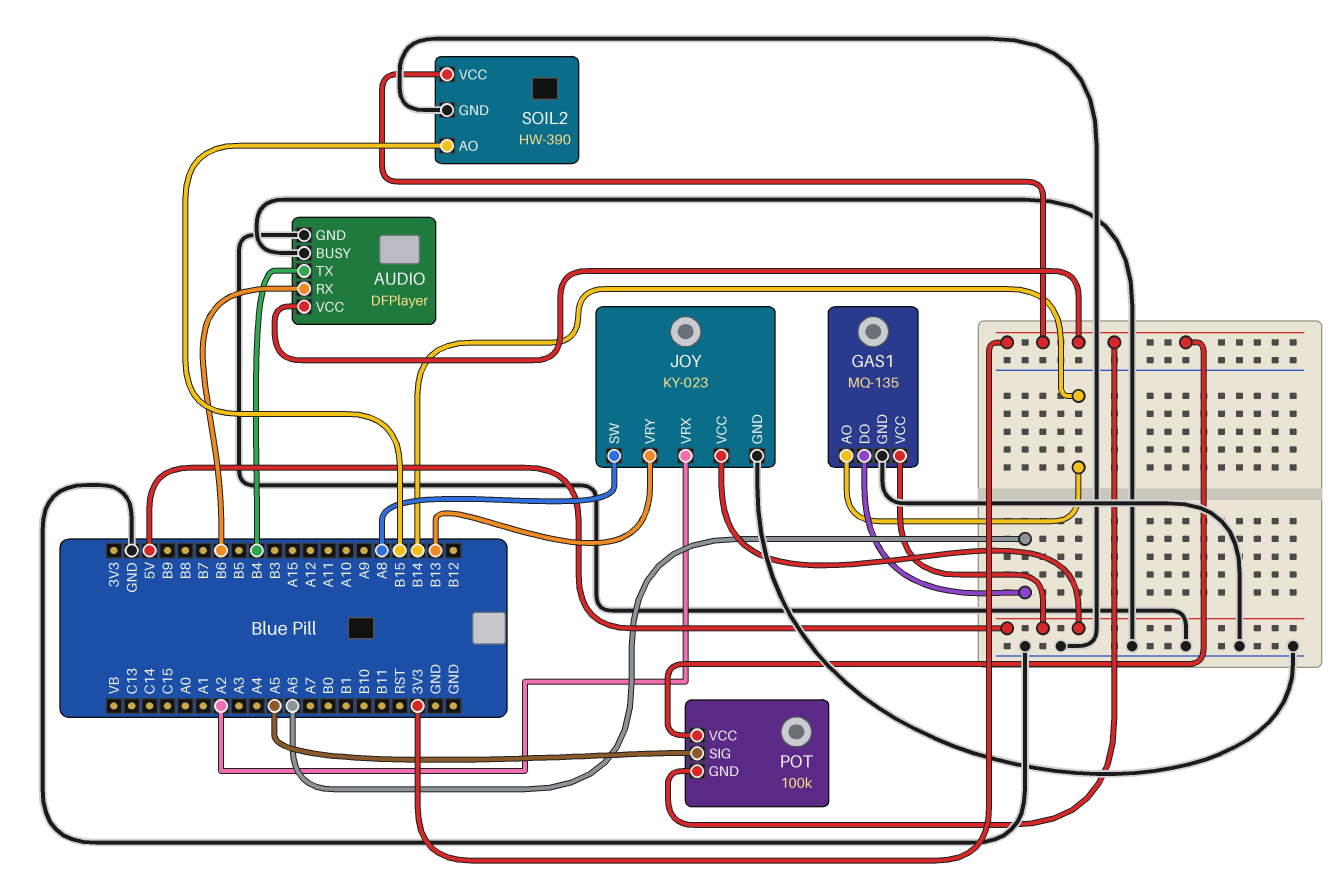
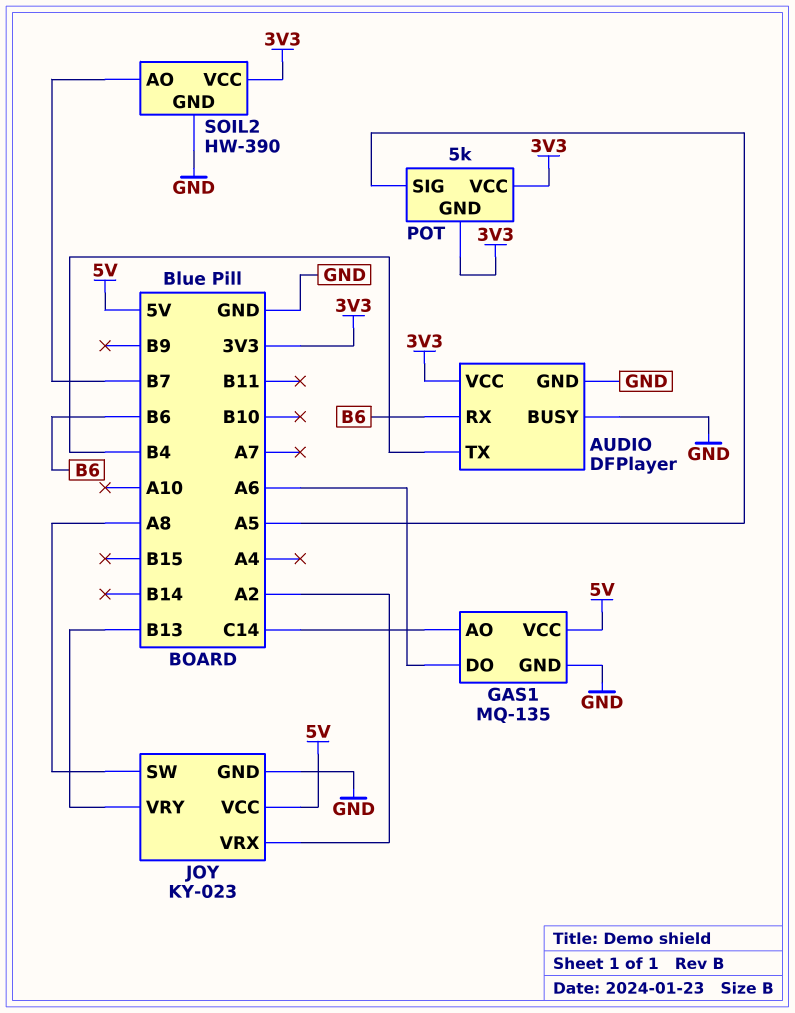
GAS1 pin AO: B14 -> C14
POT: 100k -> 5k
SOIL2 pin AO: B15 -> B7

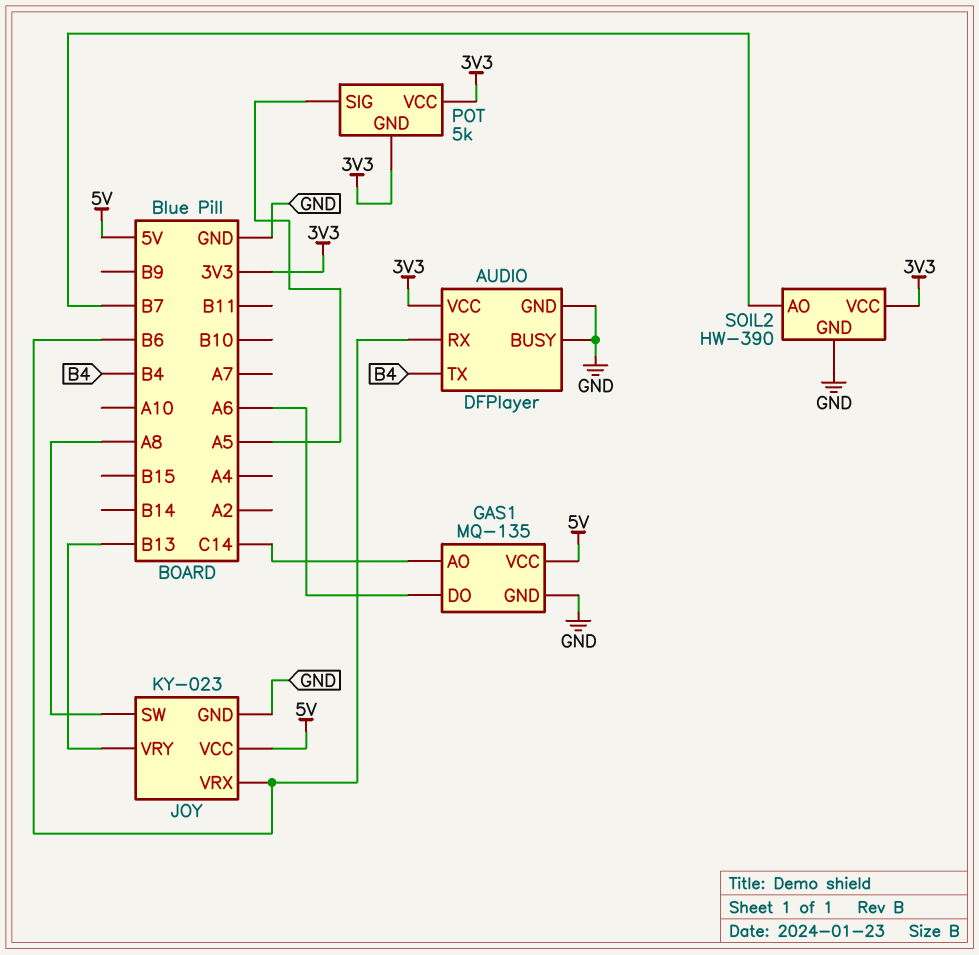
JOY pin VRX: A2 -> B6

